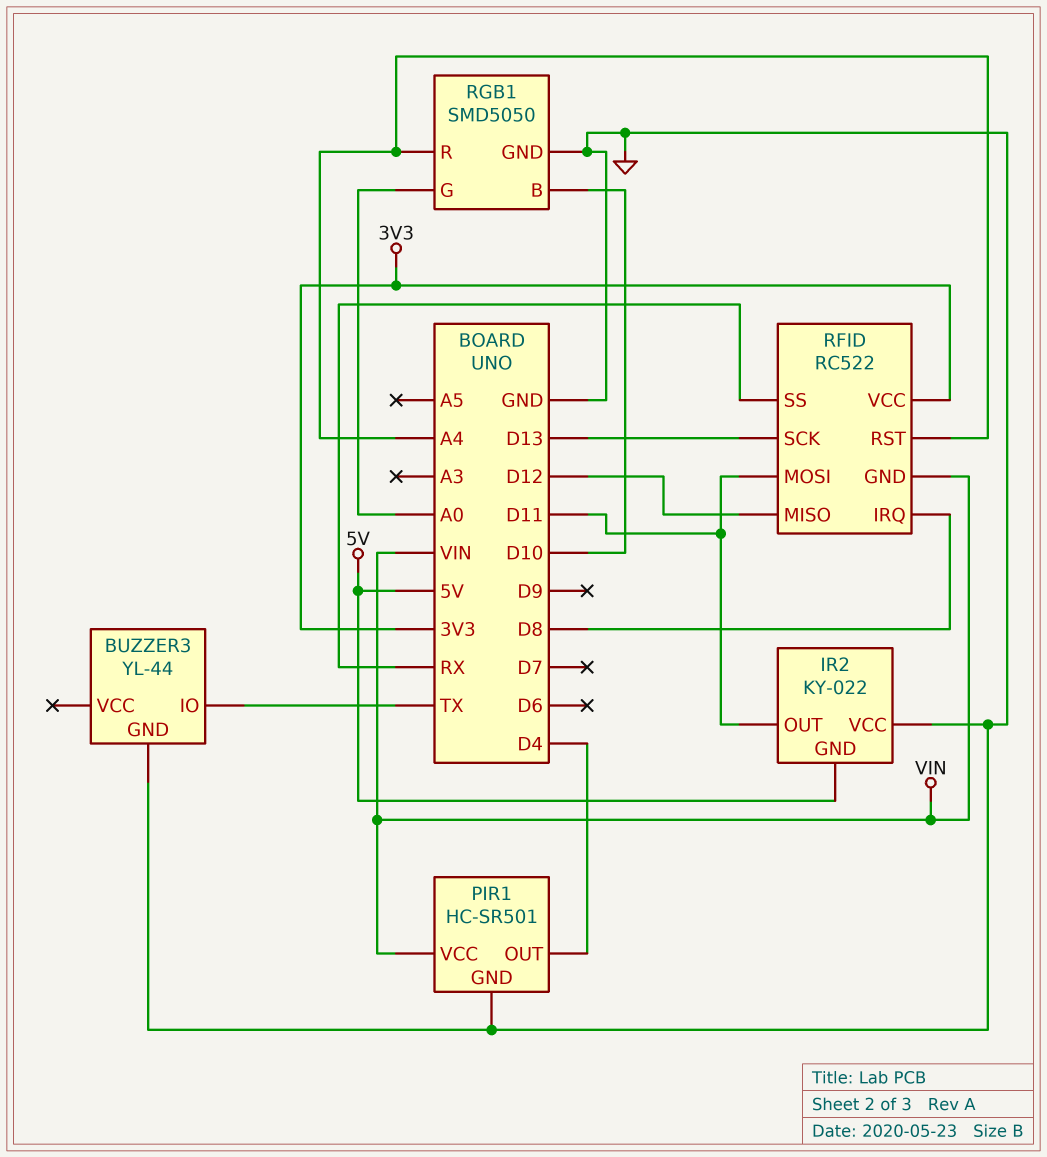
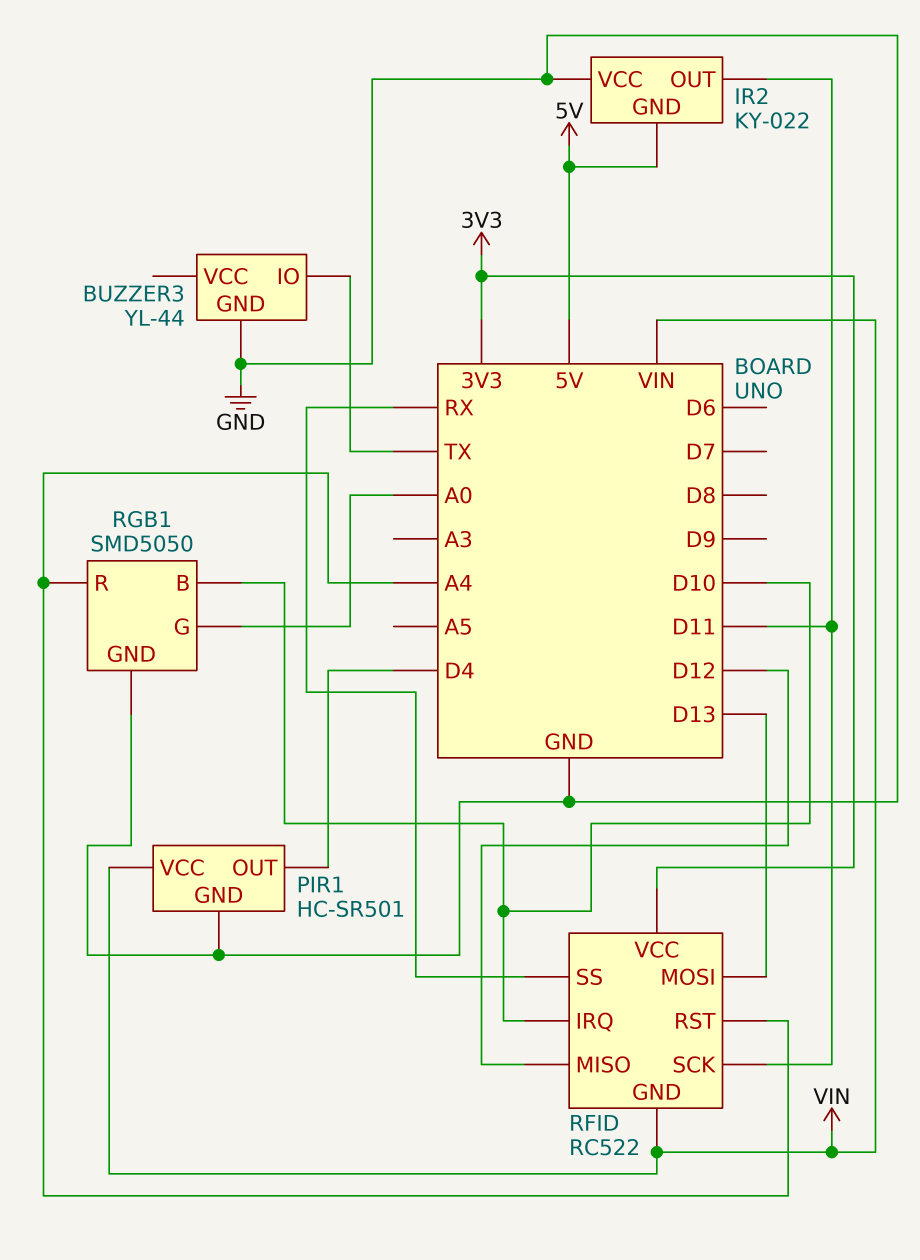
RFID pin IRQ: D8 -> D10
RFID pin MOSI: D11 -> D13
RFID pin SCK: D13 -> D11

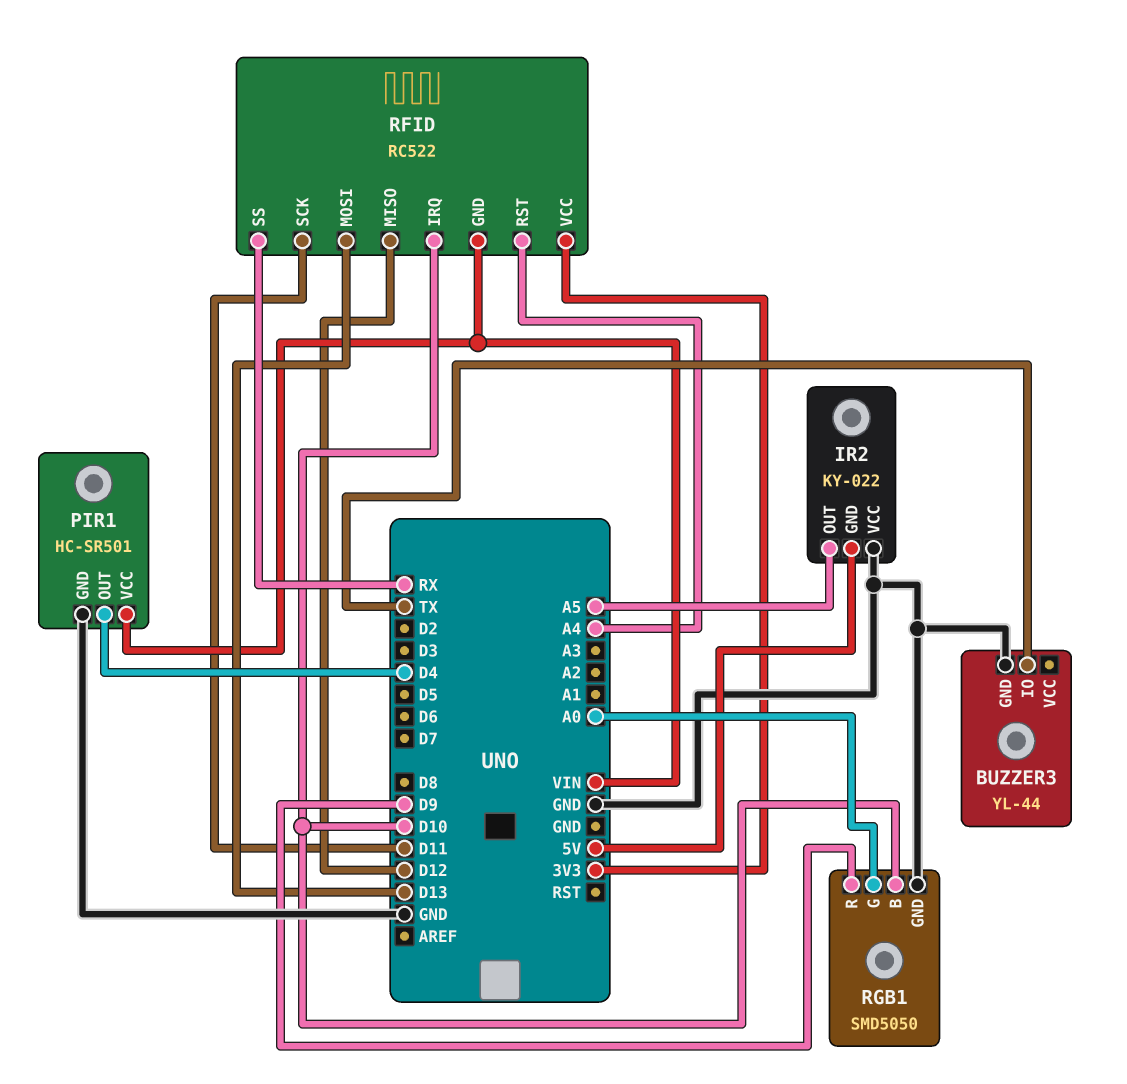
IR2 pin OUT: D11 -> A5
RGB1 pin R: A4 -> D9

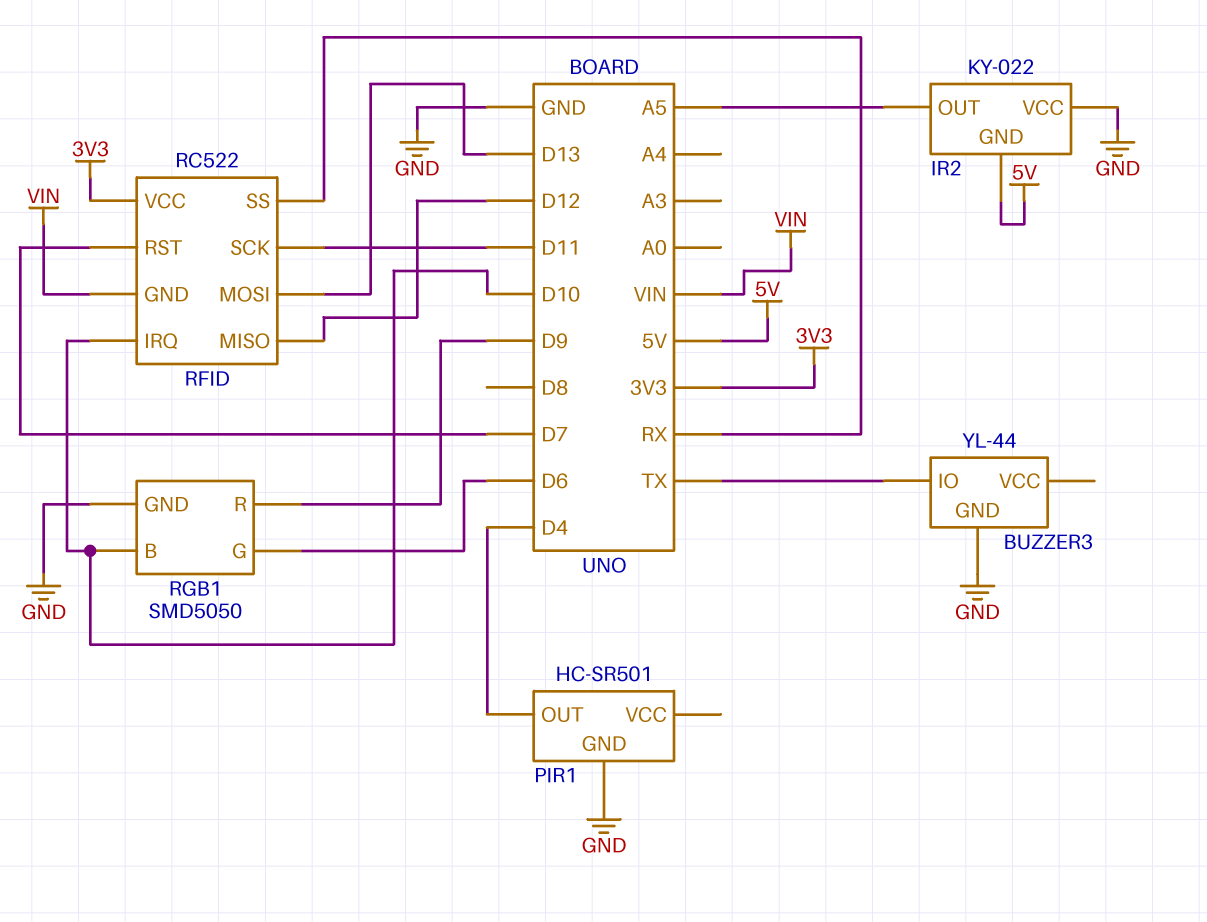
PIR1 pin VCC: VIN -> none
RFID pin RST: A4 -> D7
RGB1 pin G: A0 -> D6

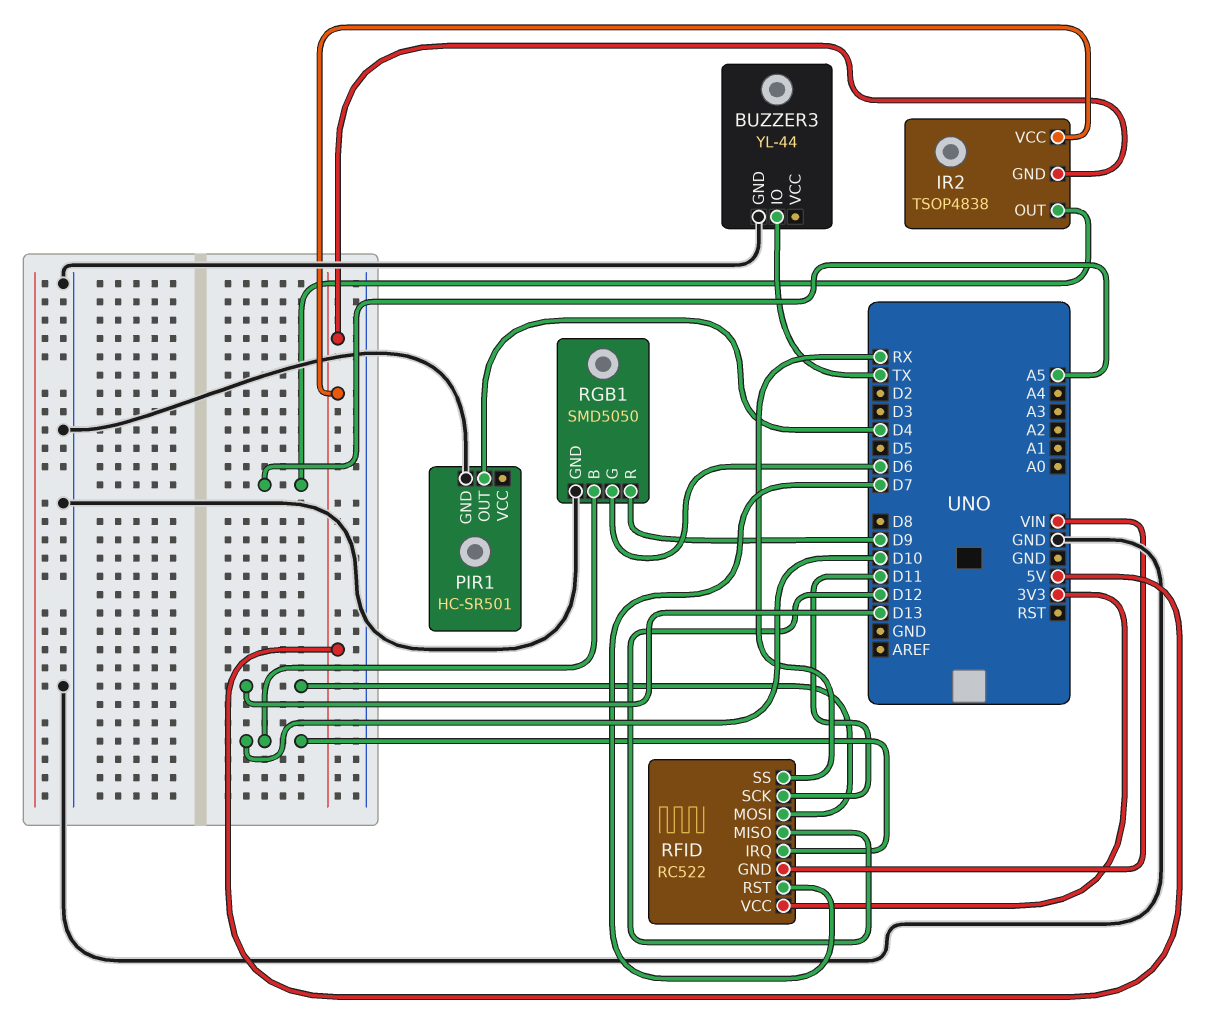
IR2: KY-022 -> TSOP4838
IR2 pin VCC: GND -> 5V

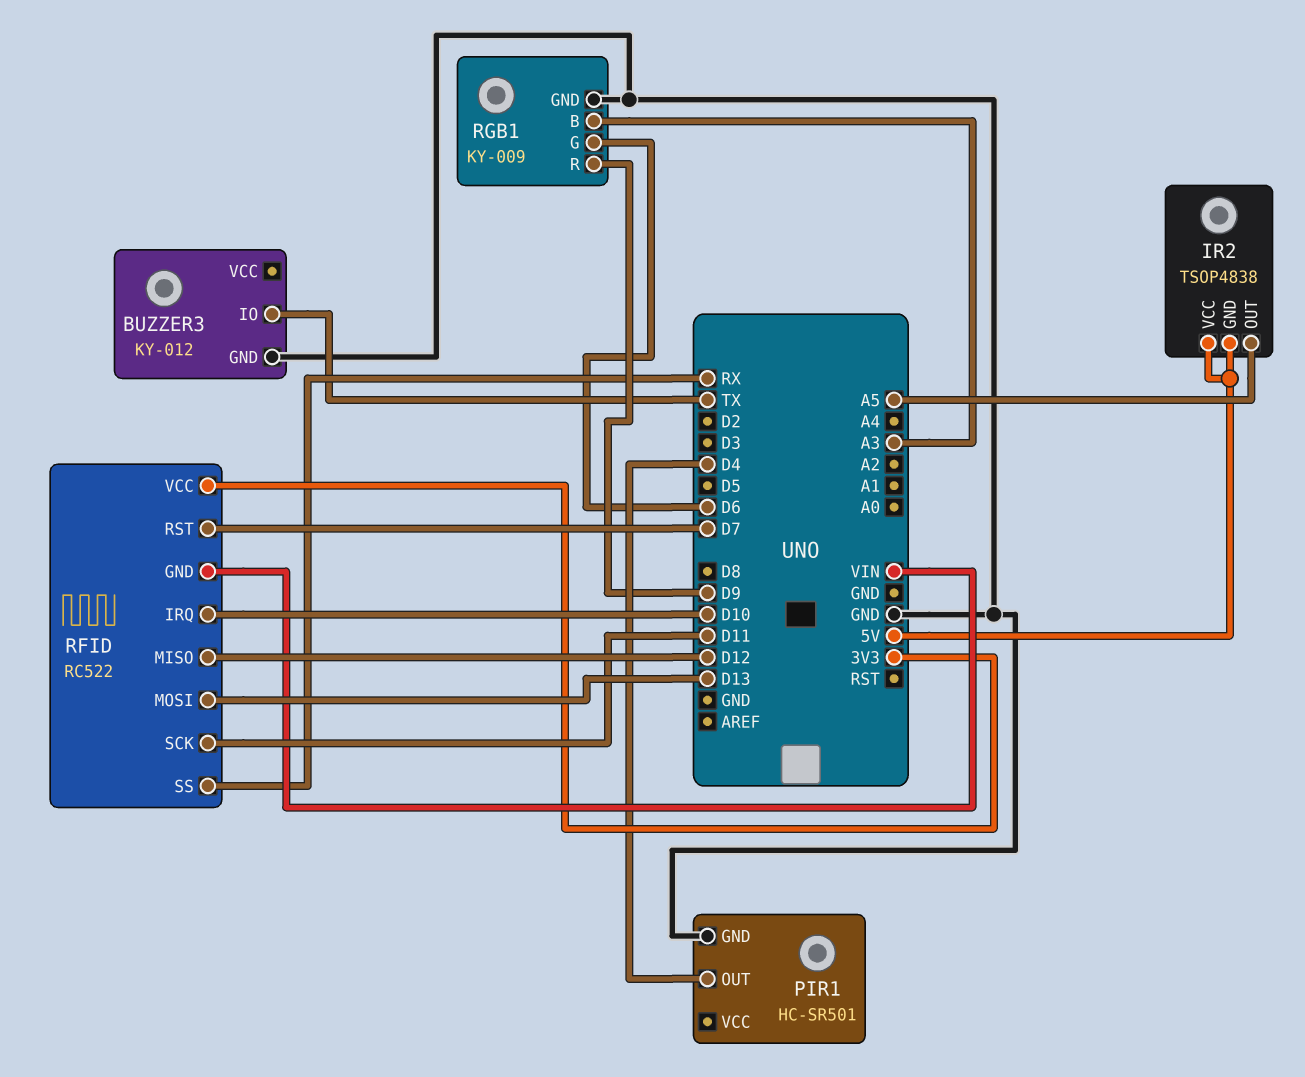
BUZZER3: YL-44 -> KY-012
RGB1: SMD5050 -> KY-009
RGB1 pin B: D10 -> A3

